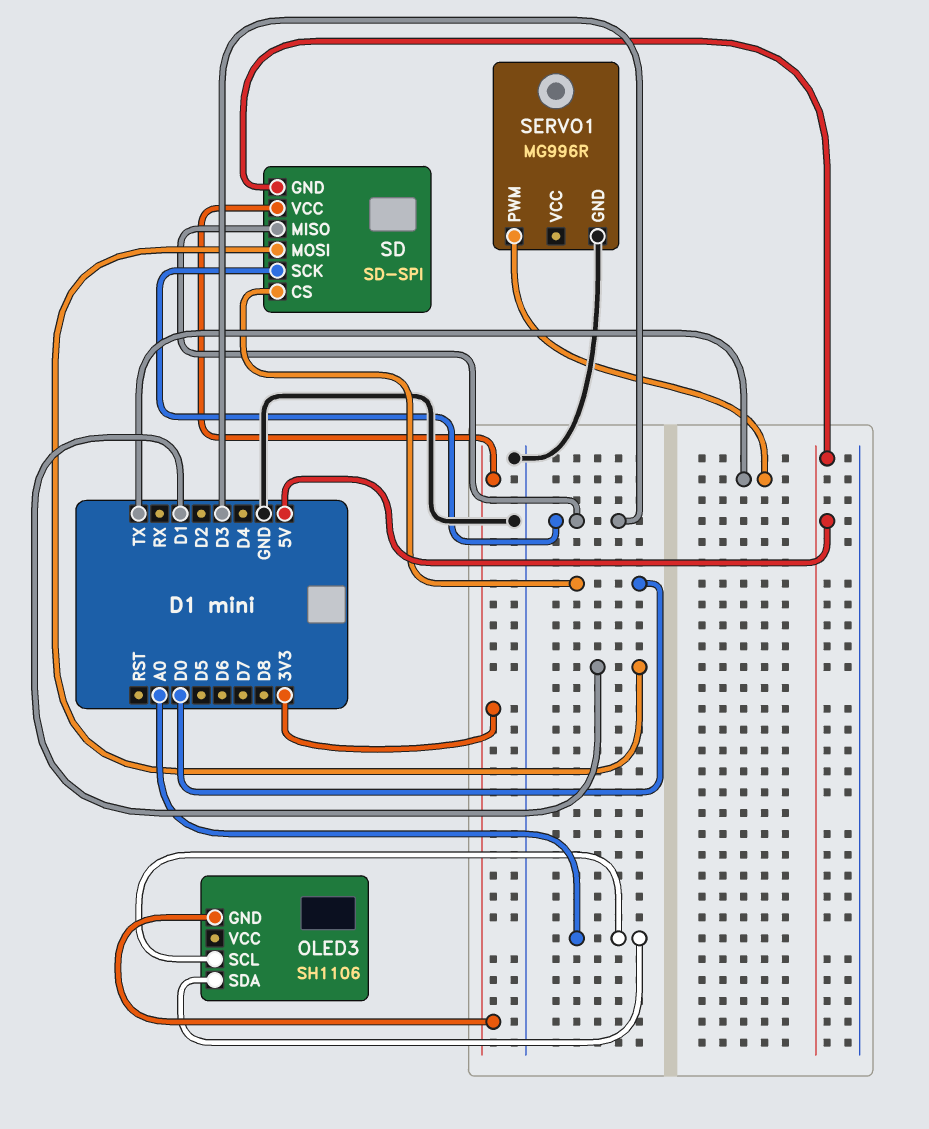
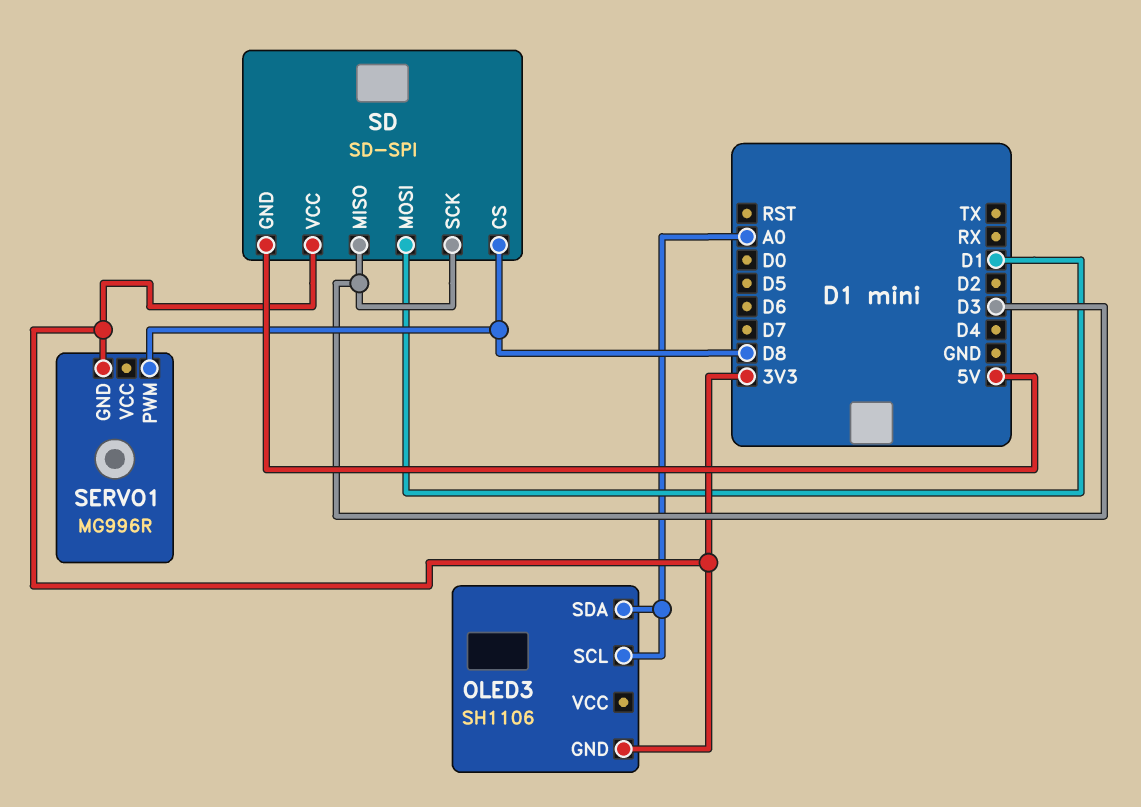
SD pin CS: D0 -> D8
SERVO1 pin GND: GND -> 3V3
SERVO1 pin PWM: TX -> D8

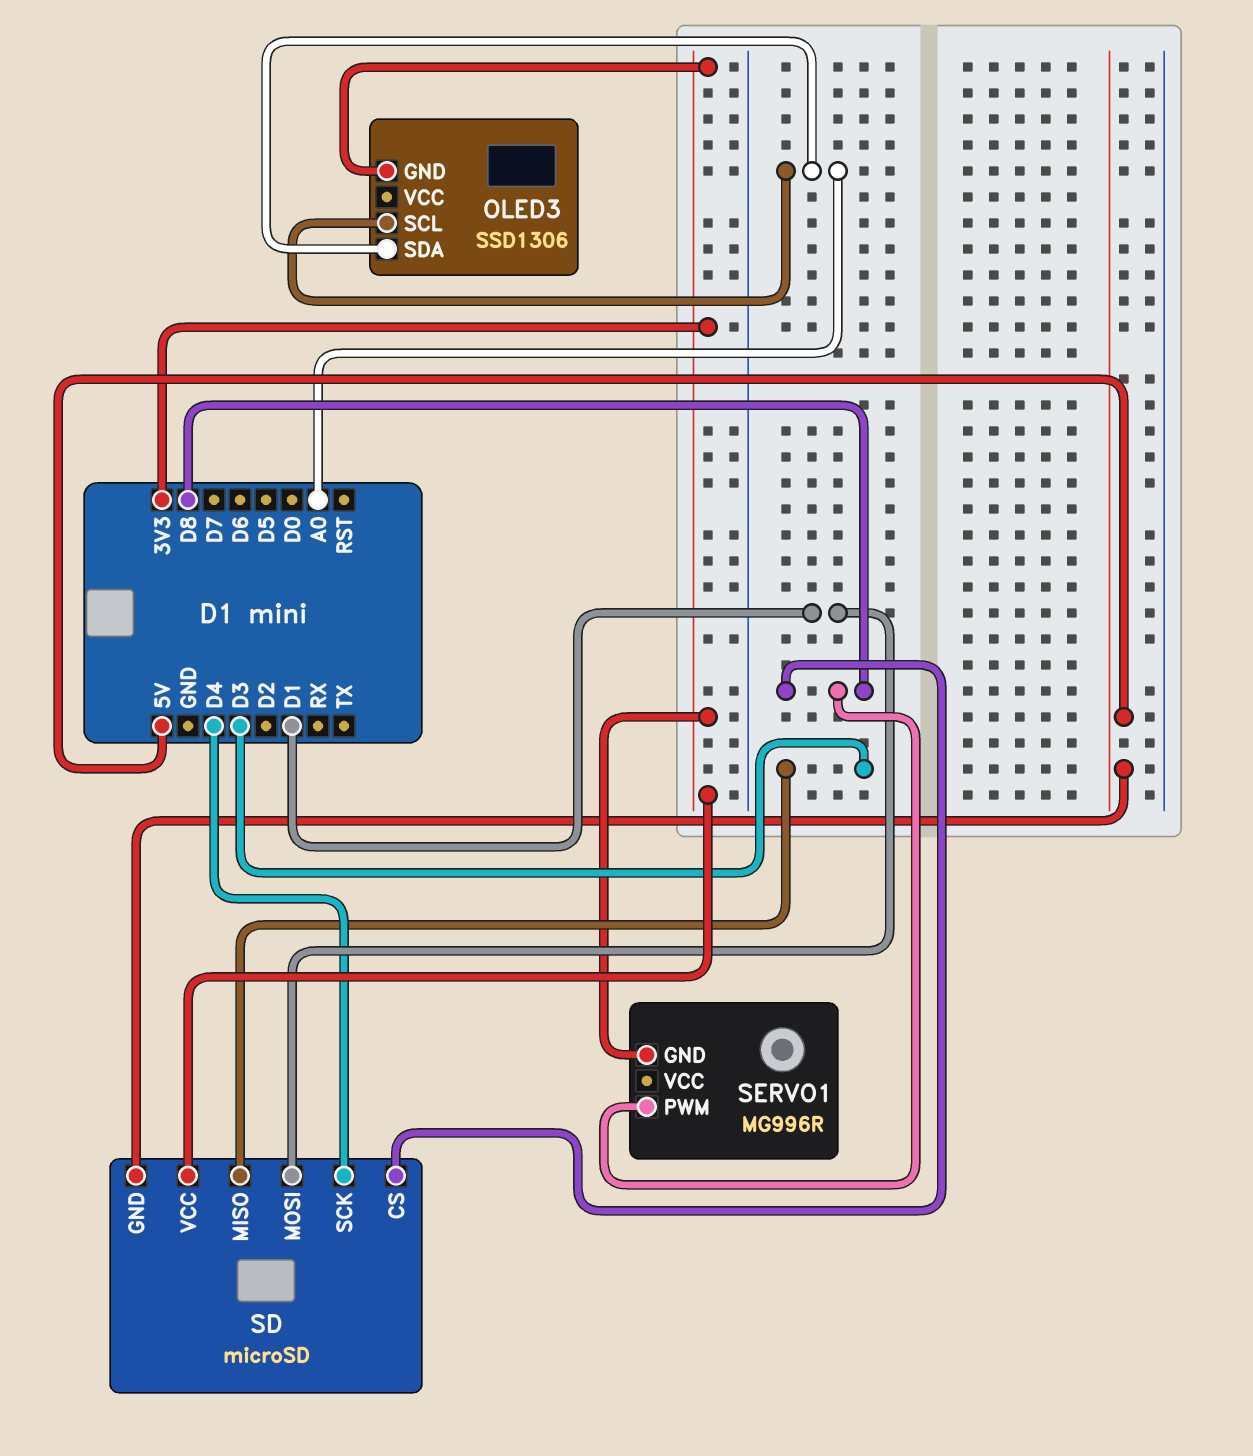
OLED3: SH1106 -> SSD1306
SD: SD-SPI -> microSD
SD pin SCK: D3 -> D4

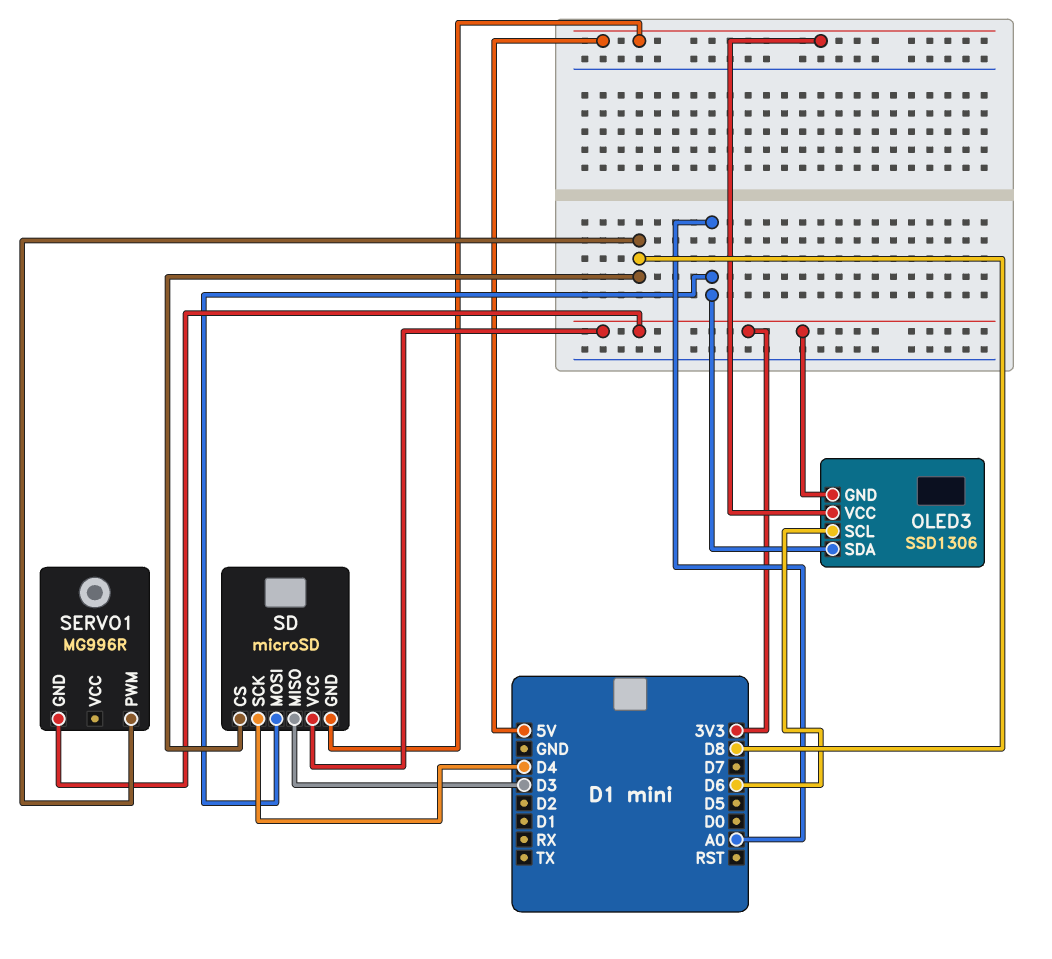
OLED3 pin SCL: A0 -> D6
OLED3 pin VCC: none -> 5V
SD pin MOSI: D1 -> A0

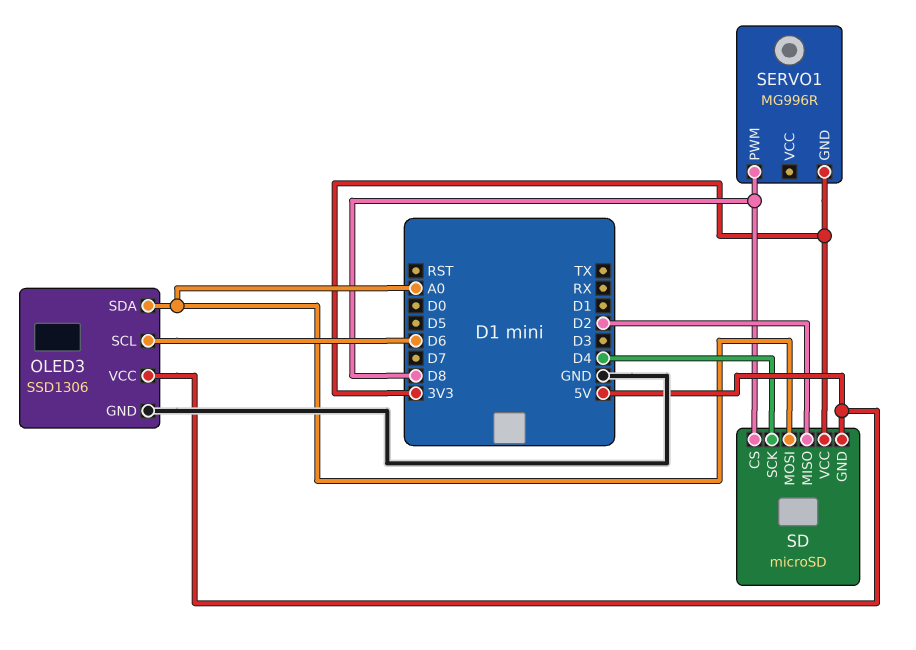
OLED3 pin GND: 3V3 -> GND
SD pin MISO: D3 -> D2

